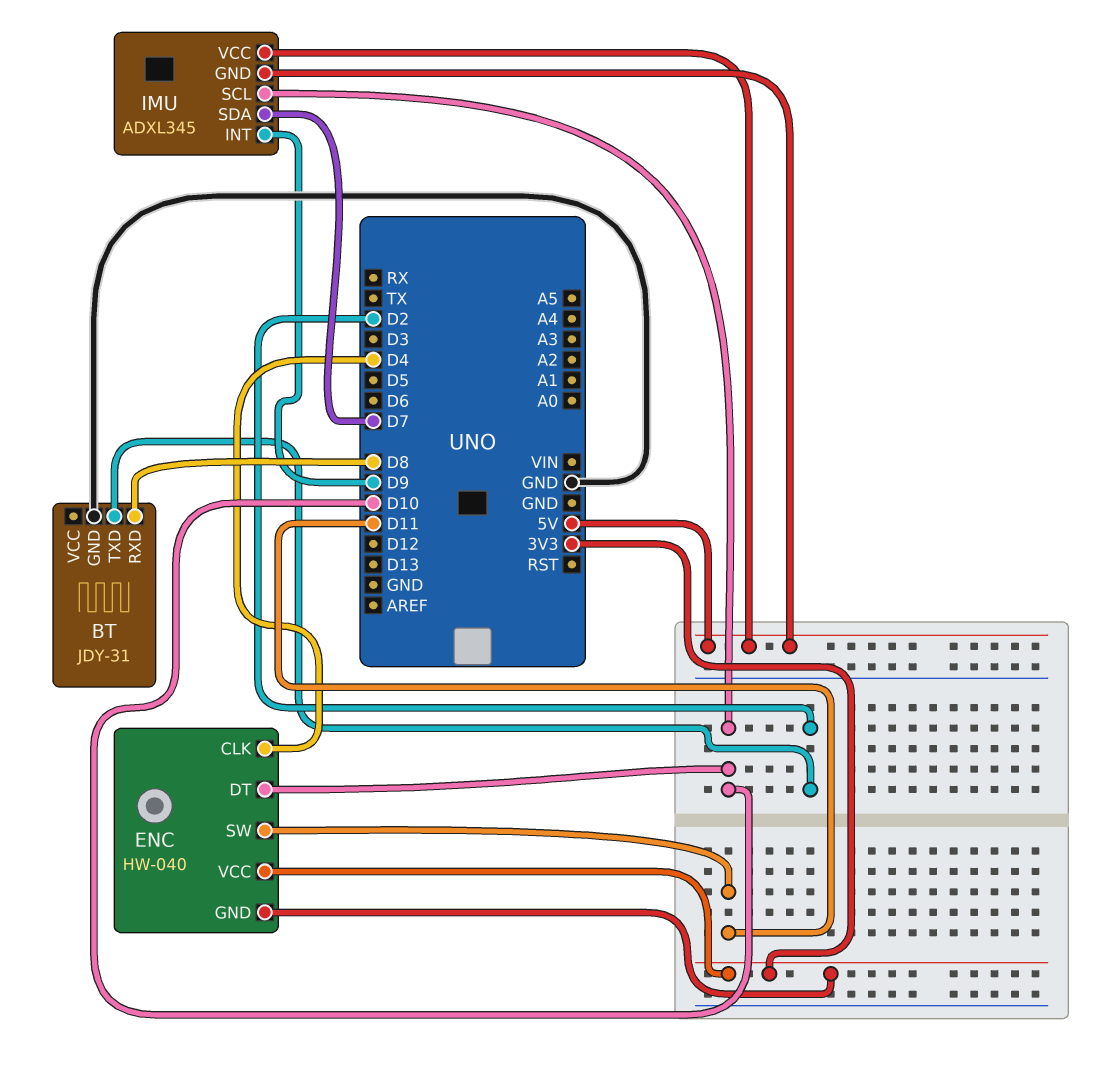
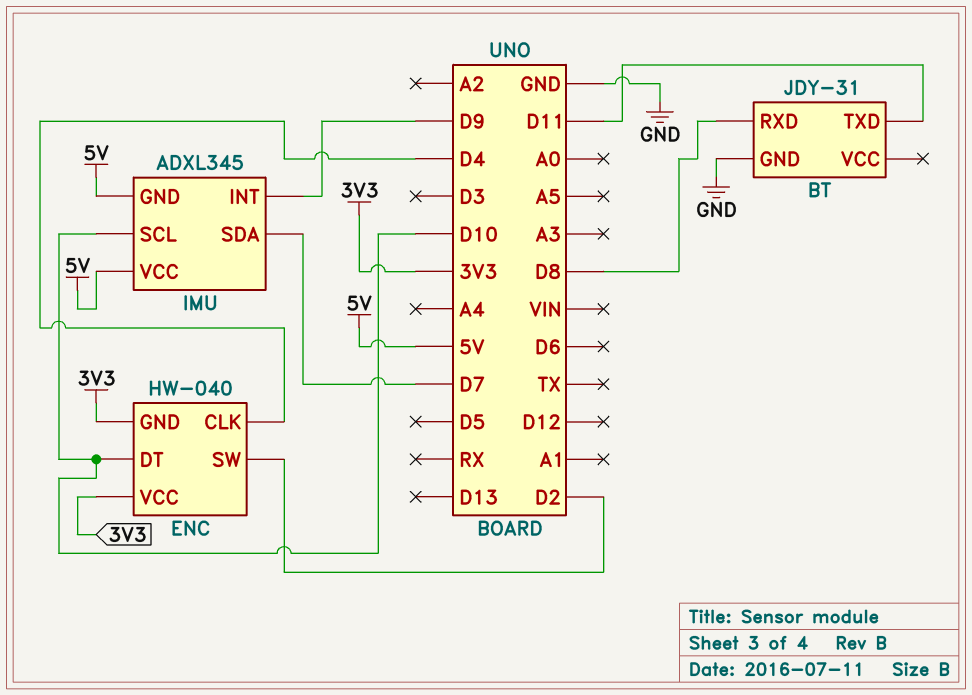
BT pin TXD: D2 -> D11
ENC pin SW: D11 -> D2

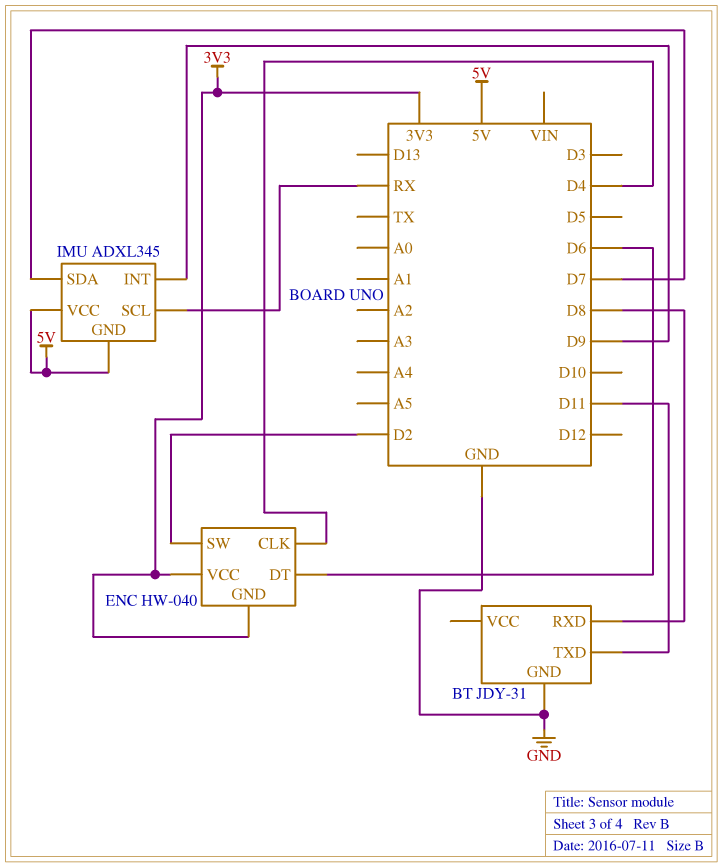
ENC pin DT: D10 -> D6
IMU pin SCL: D10 -> RX

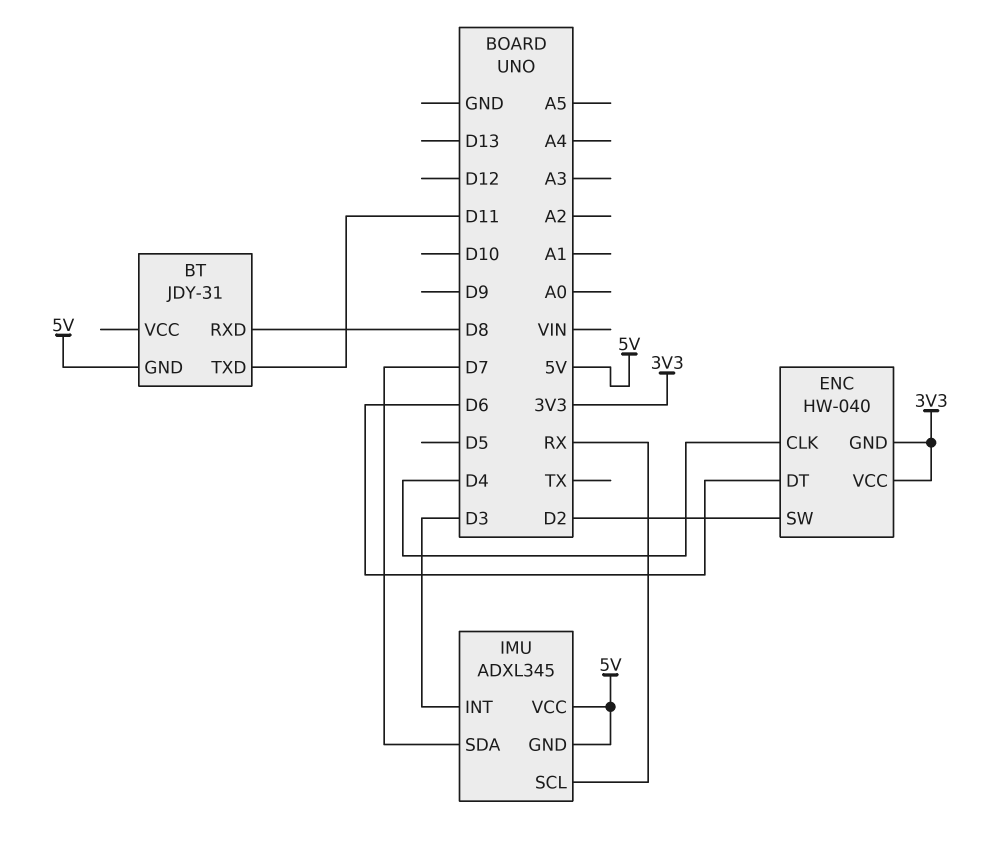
BT pin GND: GND -> 5V
IMU pin INT: D9 -> D3

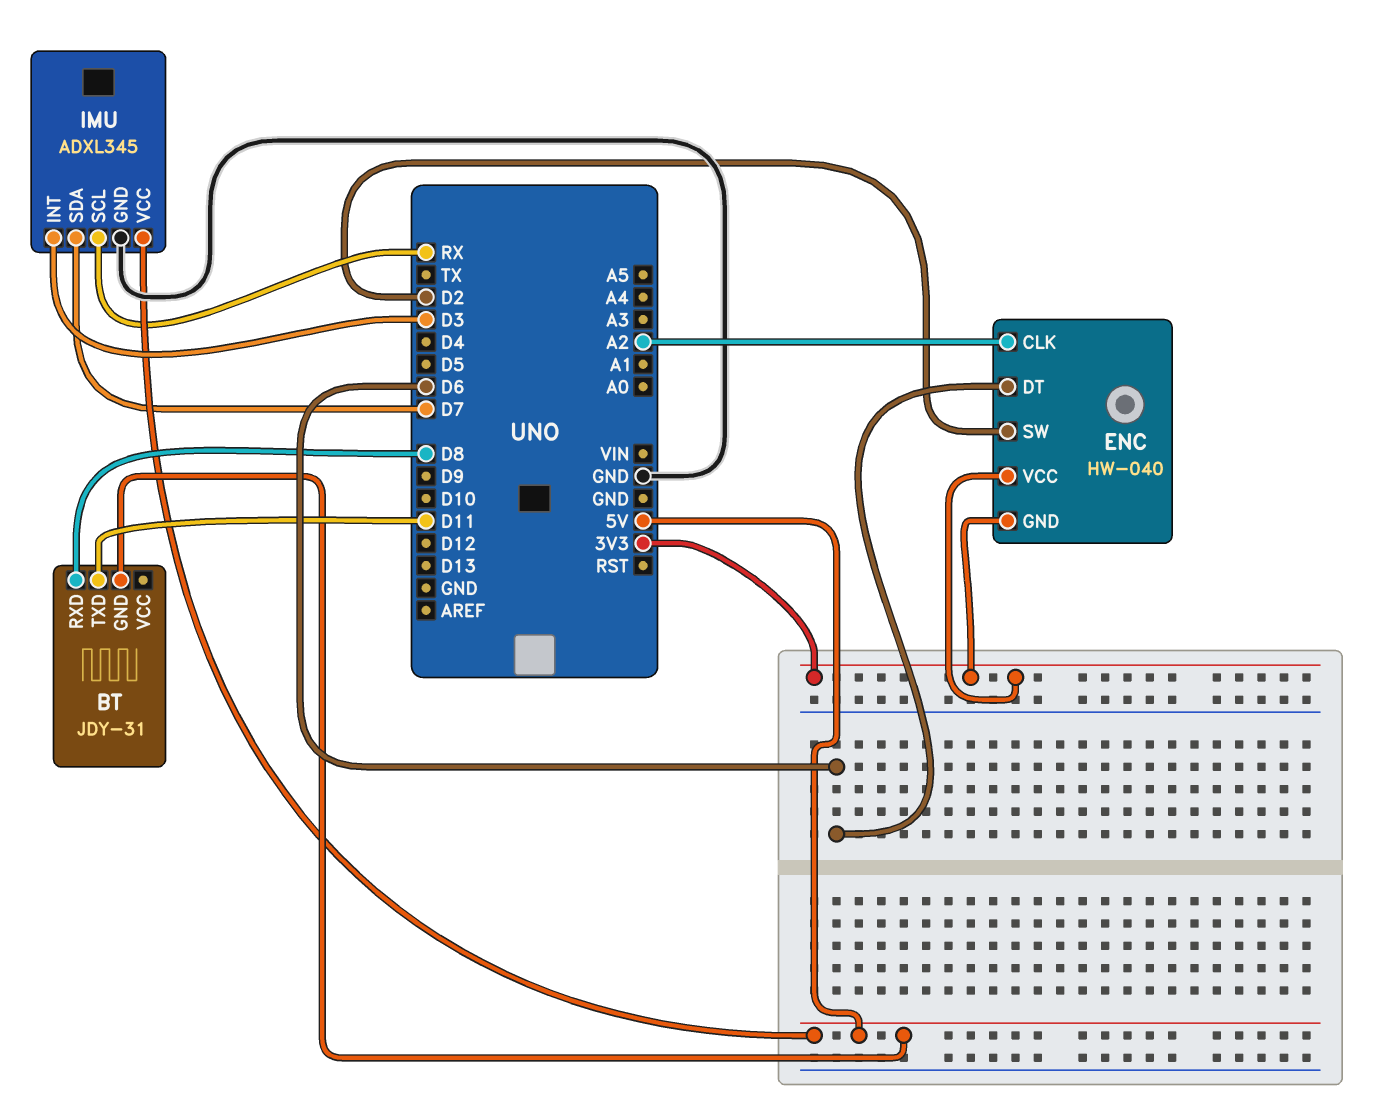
ENC pin CLK: D4 -> A2
IMU pin GND: 5V -> GND

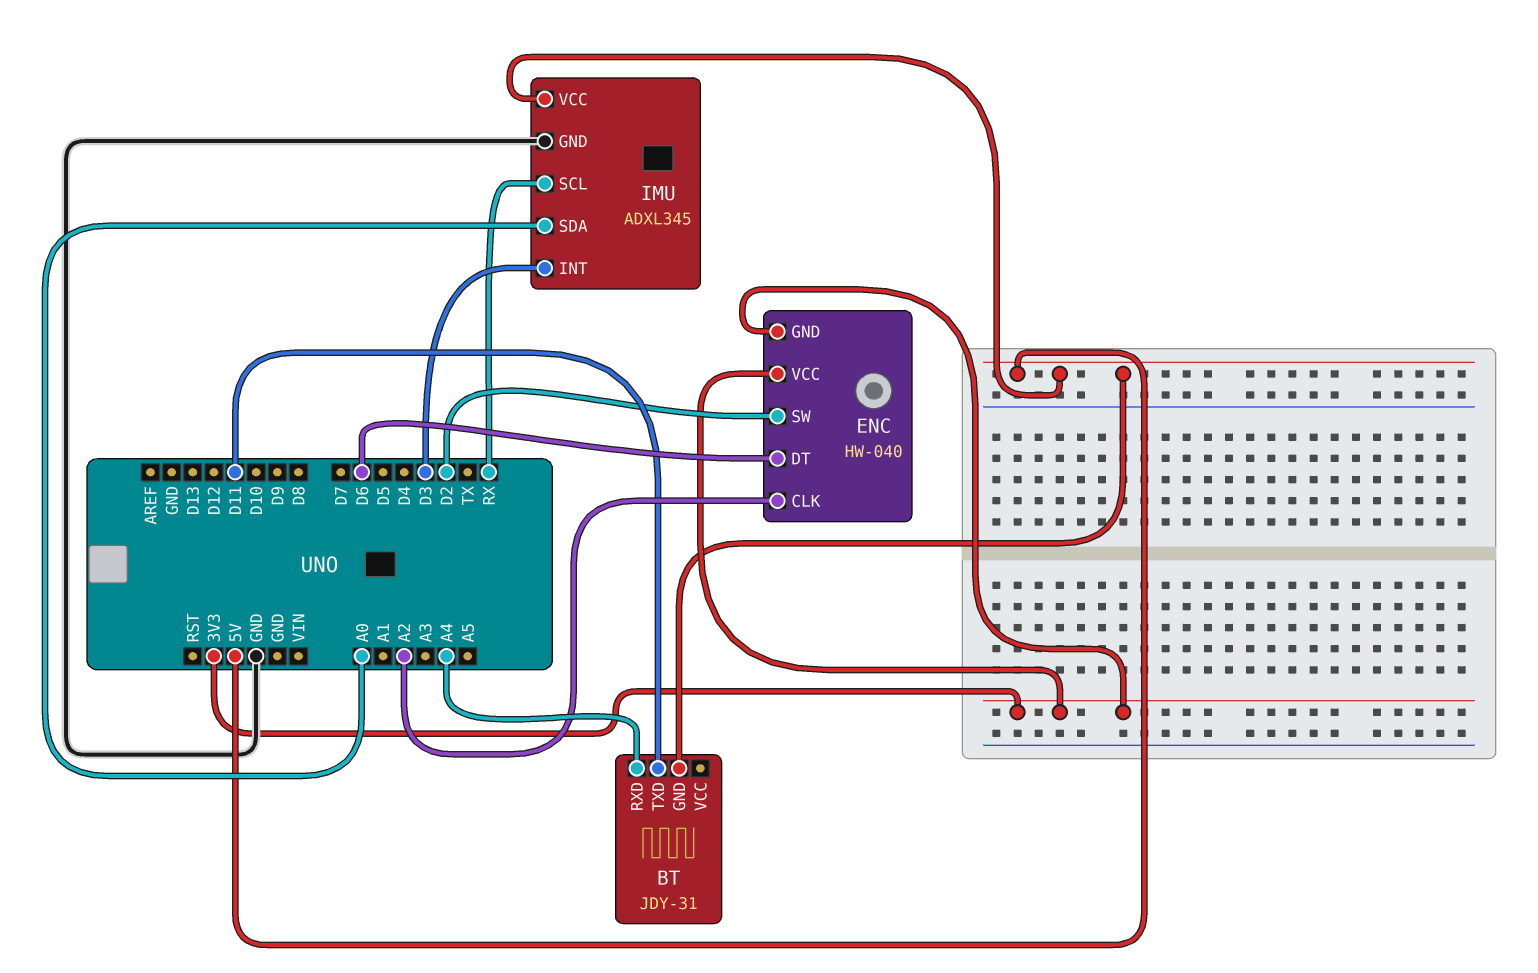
BT pin RXD: D8 -> A4
IMU pin SDA: D7 -> A0

